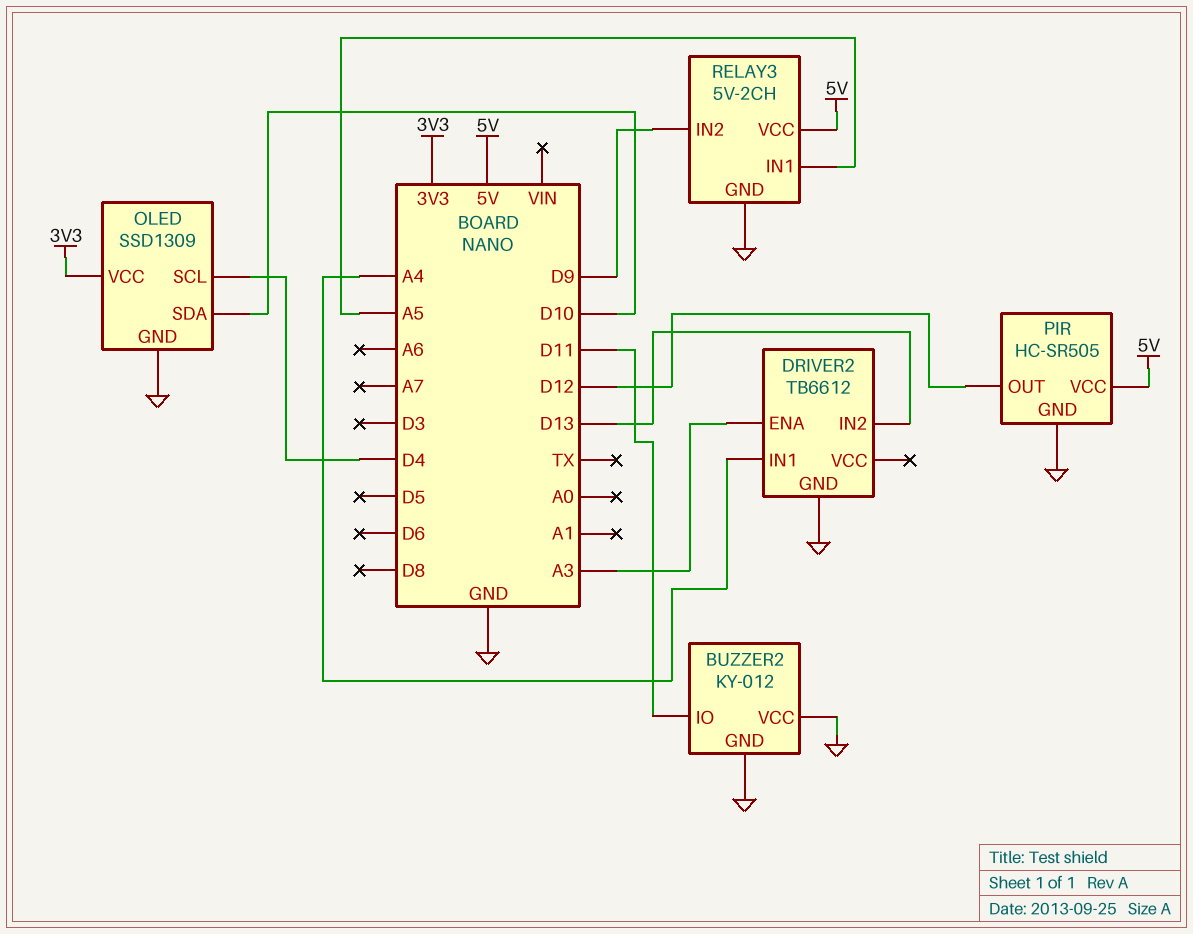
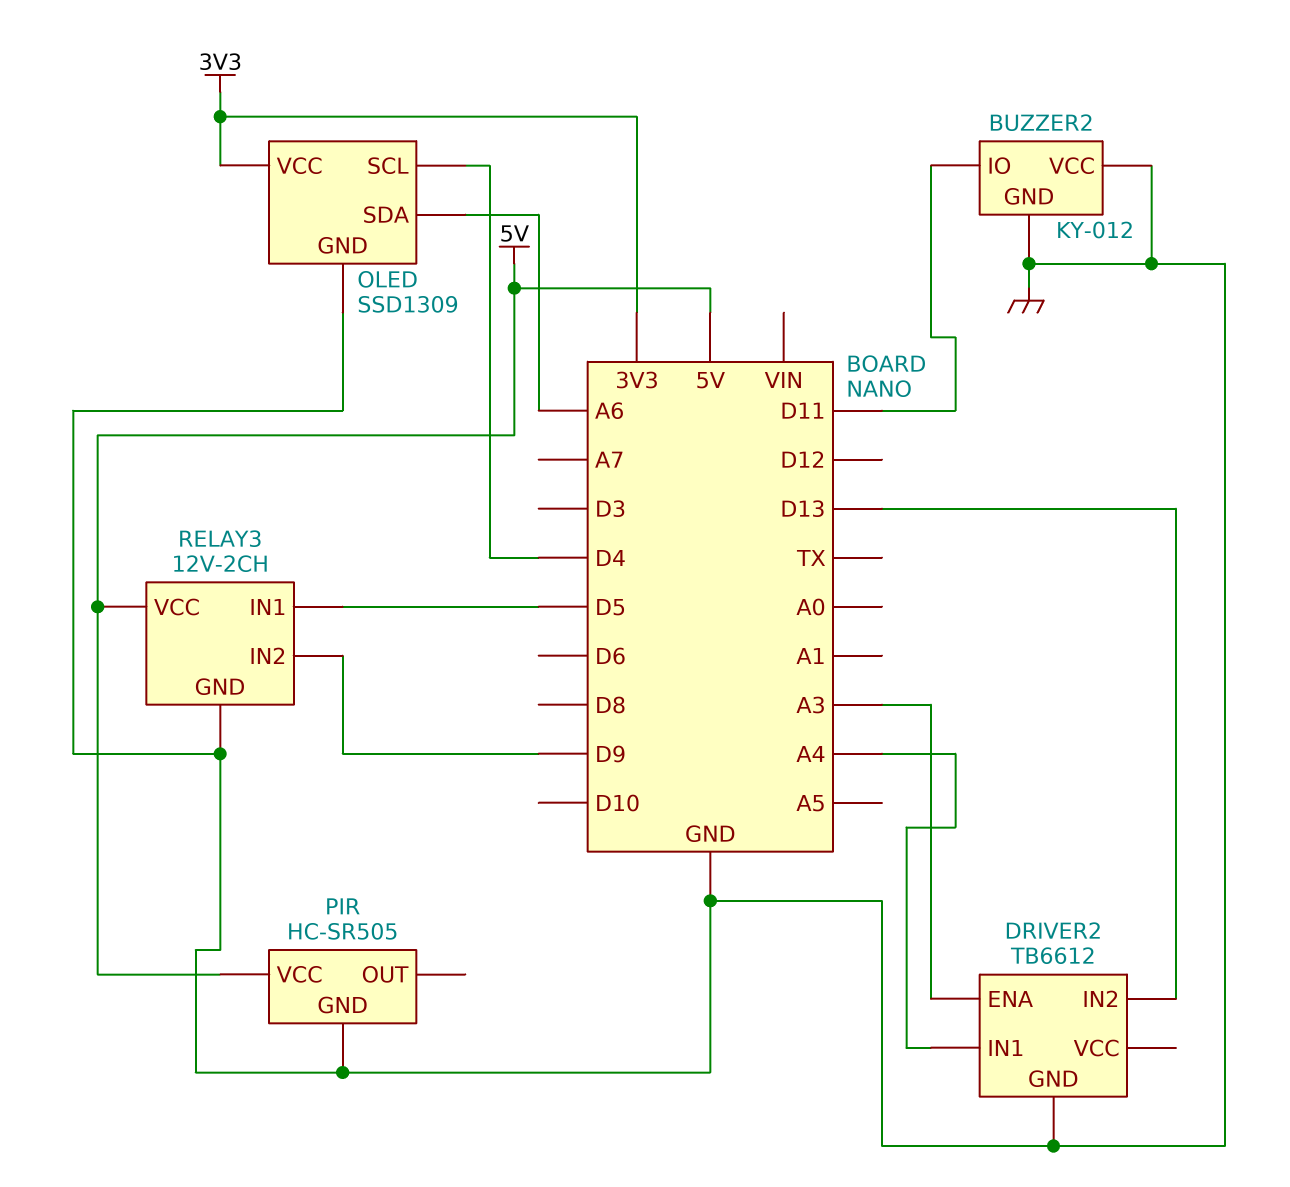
OLED pin SDA: D10 -> A6
PIR pin OUT: D12 -> none
RELAY3: 5V-2CH -> 12V-2CH
RELAY3 pin IN1: A5 -> D5

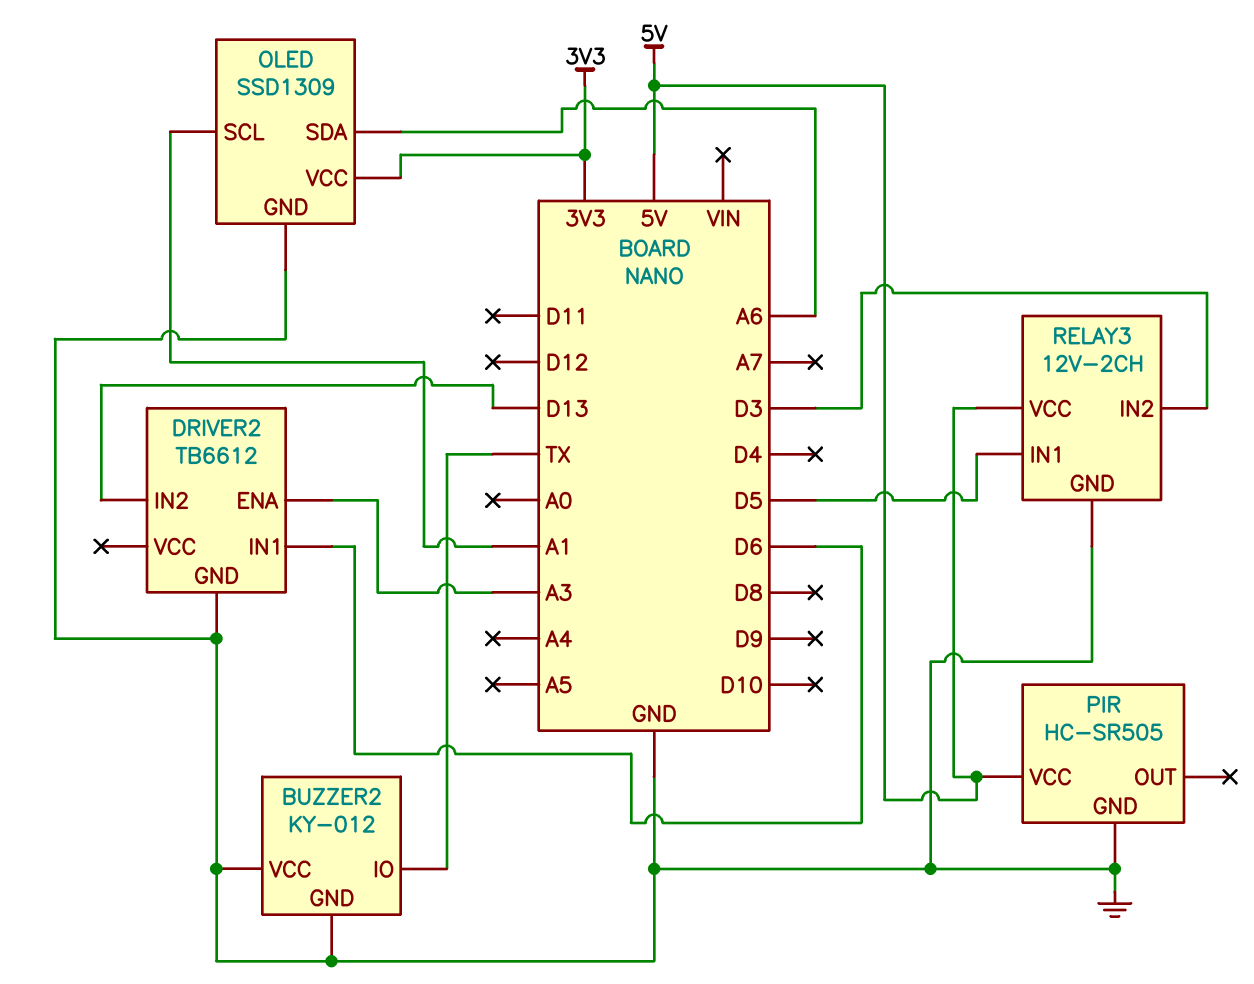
BUZZER2 pin IO: D11 -> TX
DRIVER2 pin IN1: A4 -> D6
OLED pin SCL: D4 -> A1
RELAY3 pin IN2: D9 -> D3

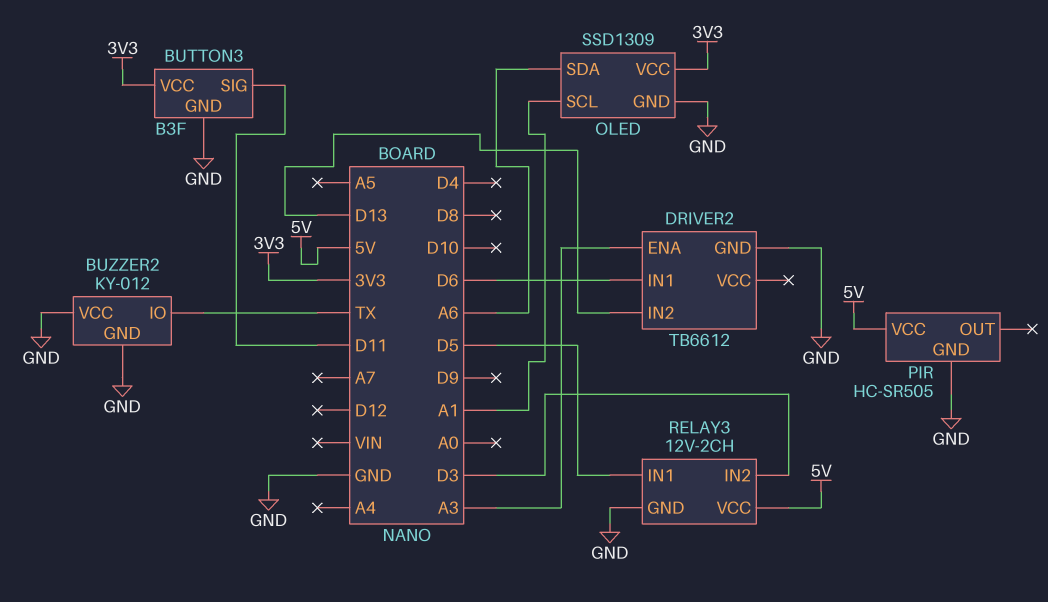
BUTTON3: none -> B3F
BUTTON3 pin GND: none -> GND
BUTTON3 pin SIG: none -> D11
BUTTON3 pin VCC: none -> 3V3

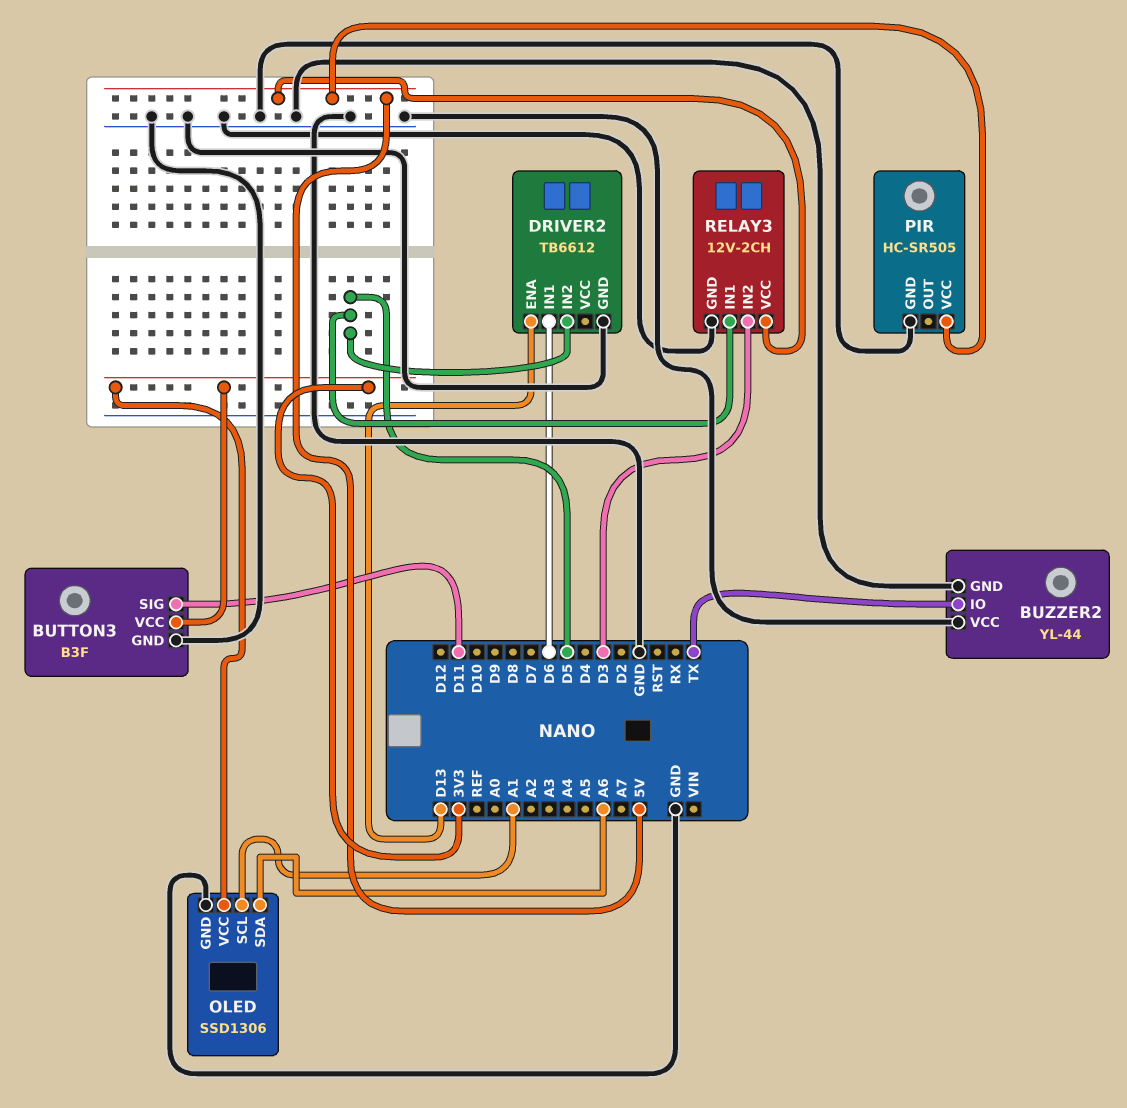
BUZZER2: KY-012 -> YL-44
DRIVER2 pin ENA: A3 -> D13
DRIVER2 pin IN2: D13 -> D5
OLED: SSD1309 -> SSD1306

